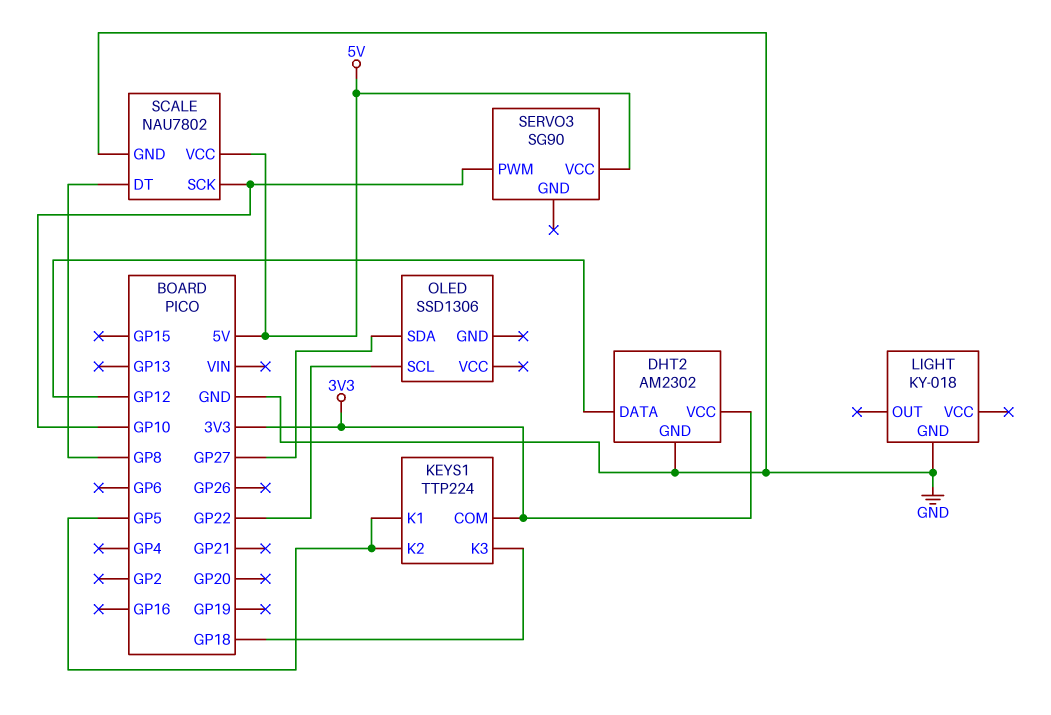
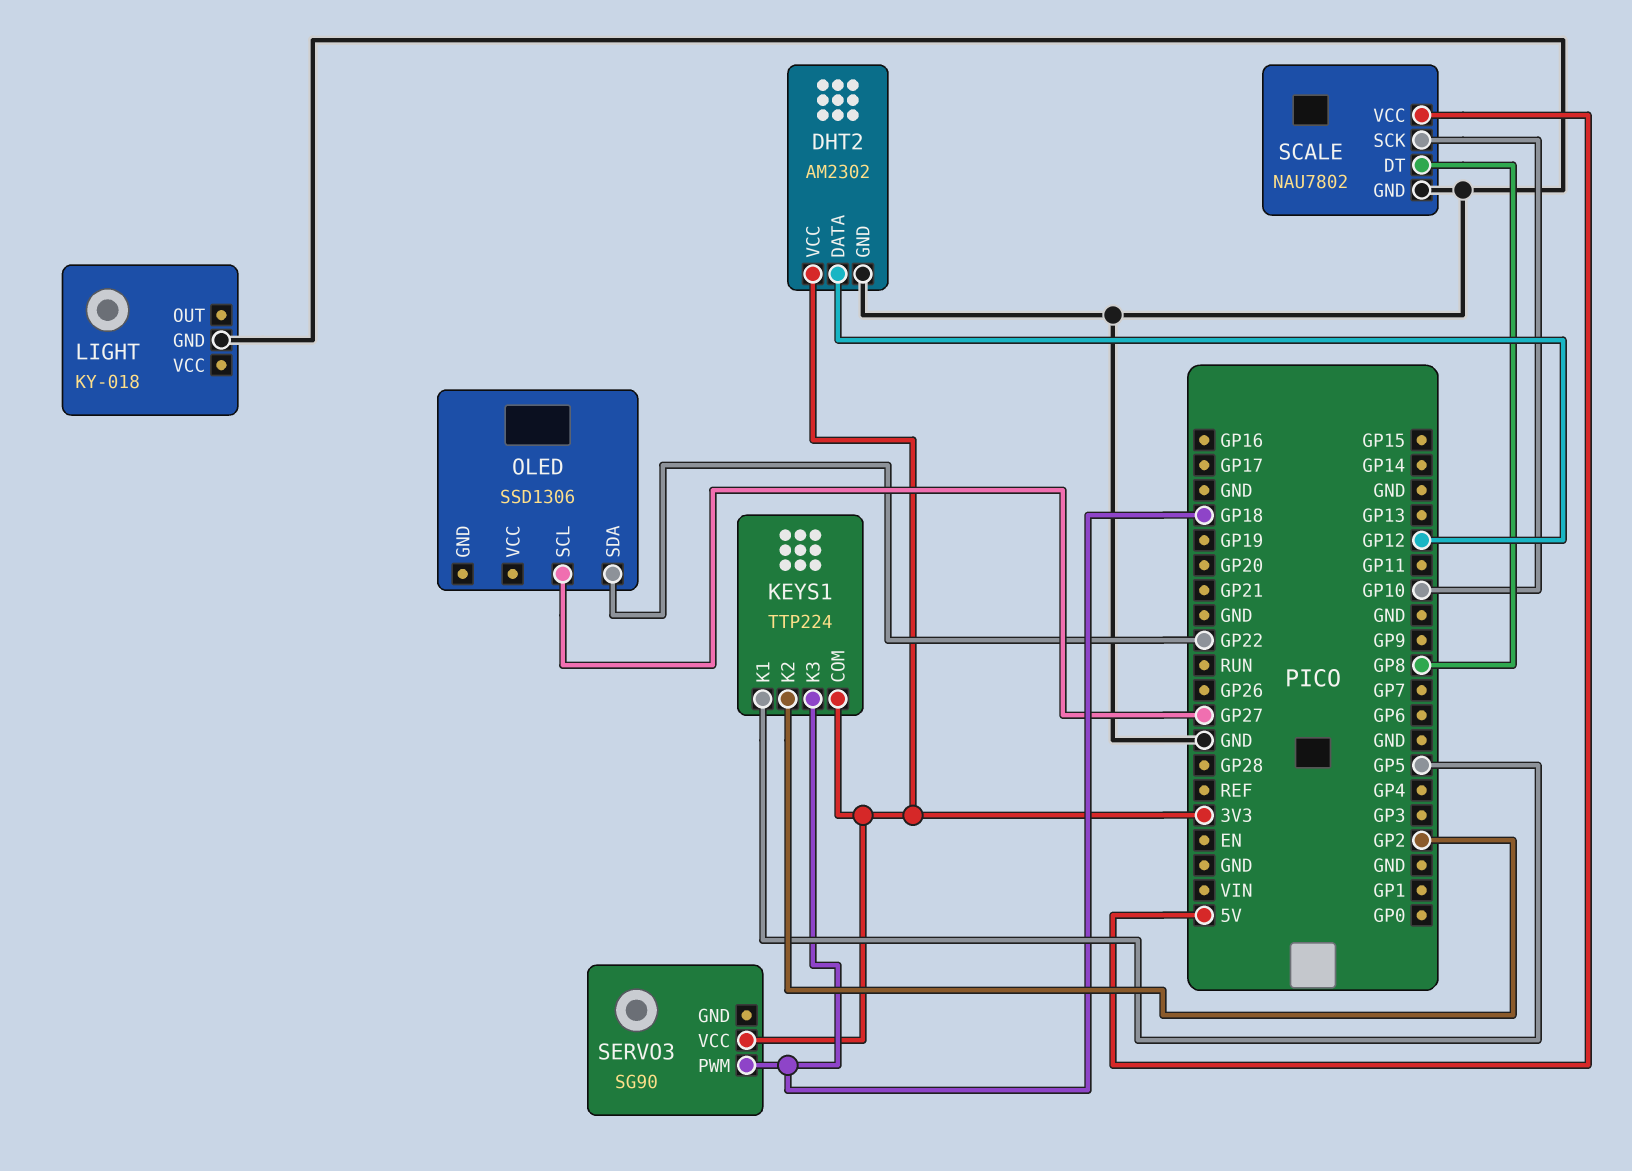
KEYS1 pin K2: GP5 -> GP2
OLED pin SCL: GP22 -> GP27
OLED pin SDA: GP27 -> GP22
SERVO3 pin PWM: GP10 -> GP18
SERVO3 pin VCC: 5V -> 3V3

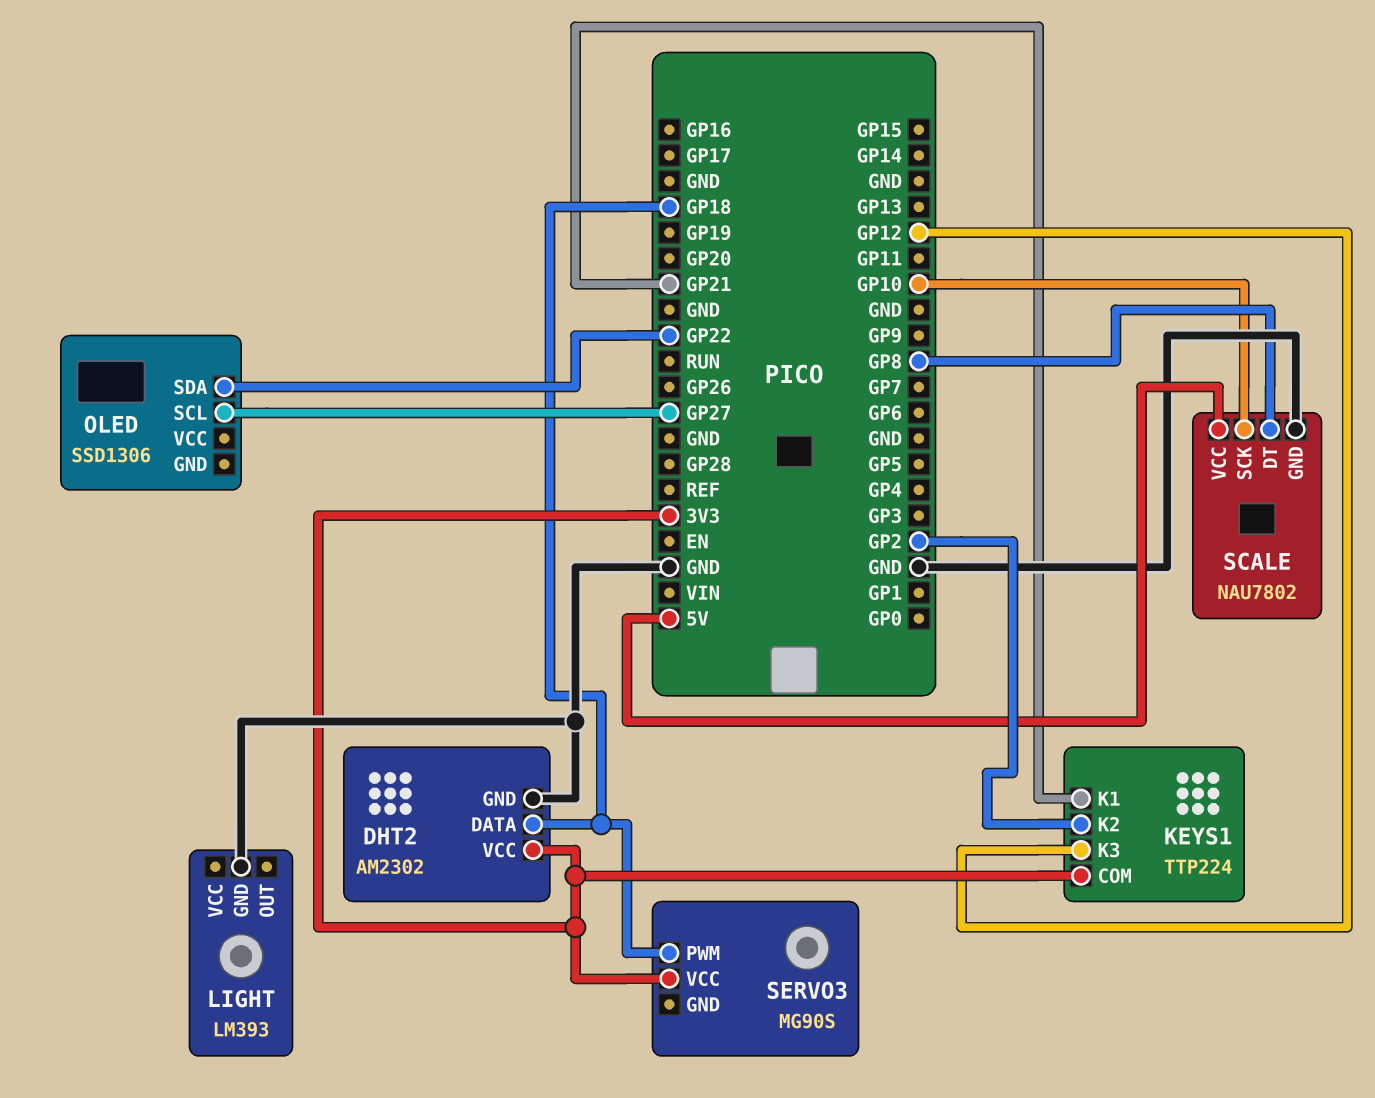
DHT2 pin DATA: GP12 -> GP18
KEYS1 pin K1: GP5 -> GP21
KEYS1 pin K3: GP18 -> GP12
LIGHT: KY-018 -> LM393
SERVO3: SG90 -> MG90S

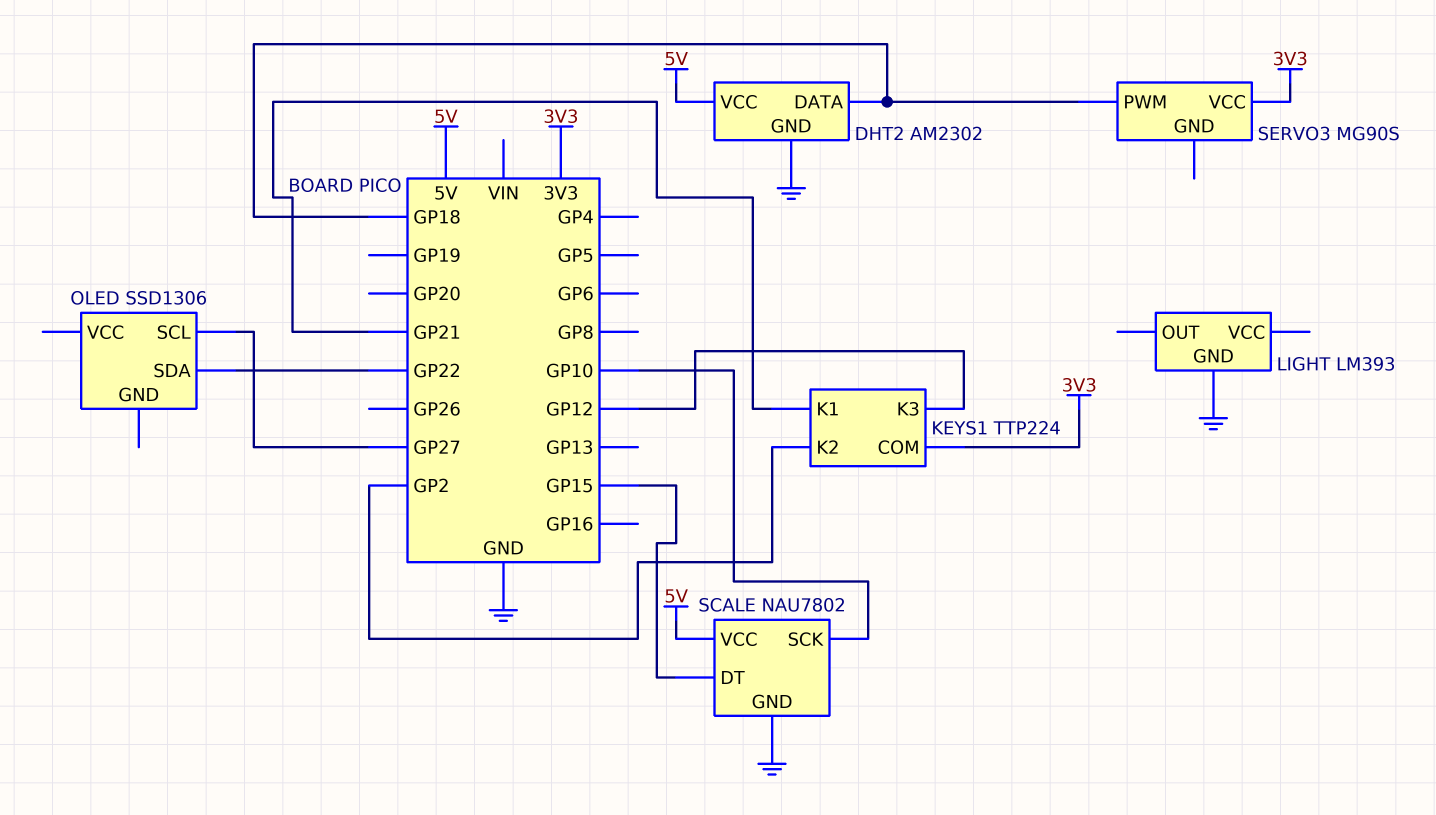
DHT2 pin VCC: 3V3 -> 5V
SCALE pin DT: GP8 -> GP15

